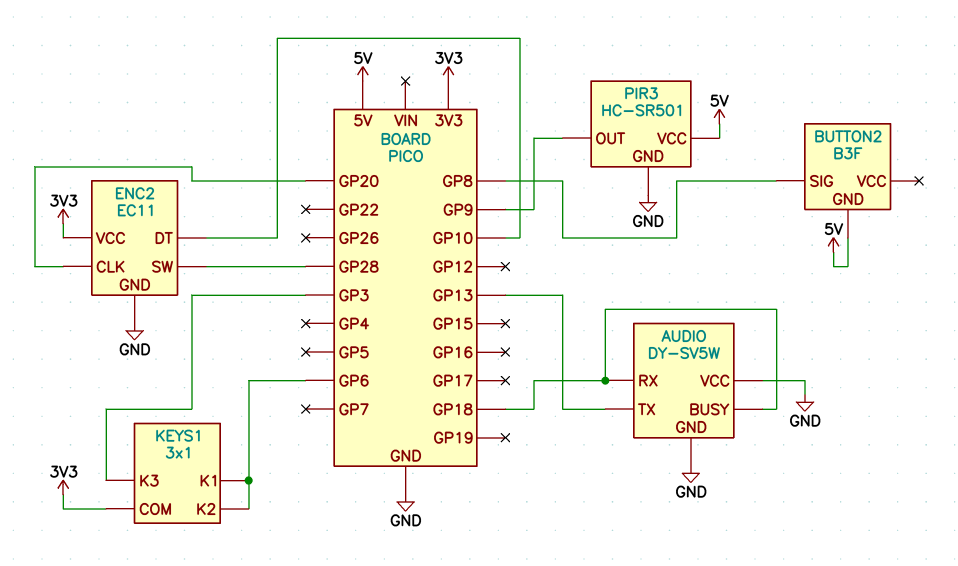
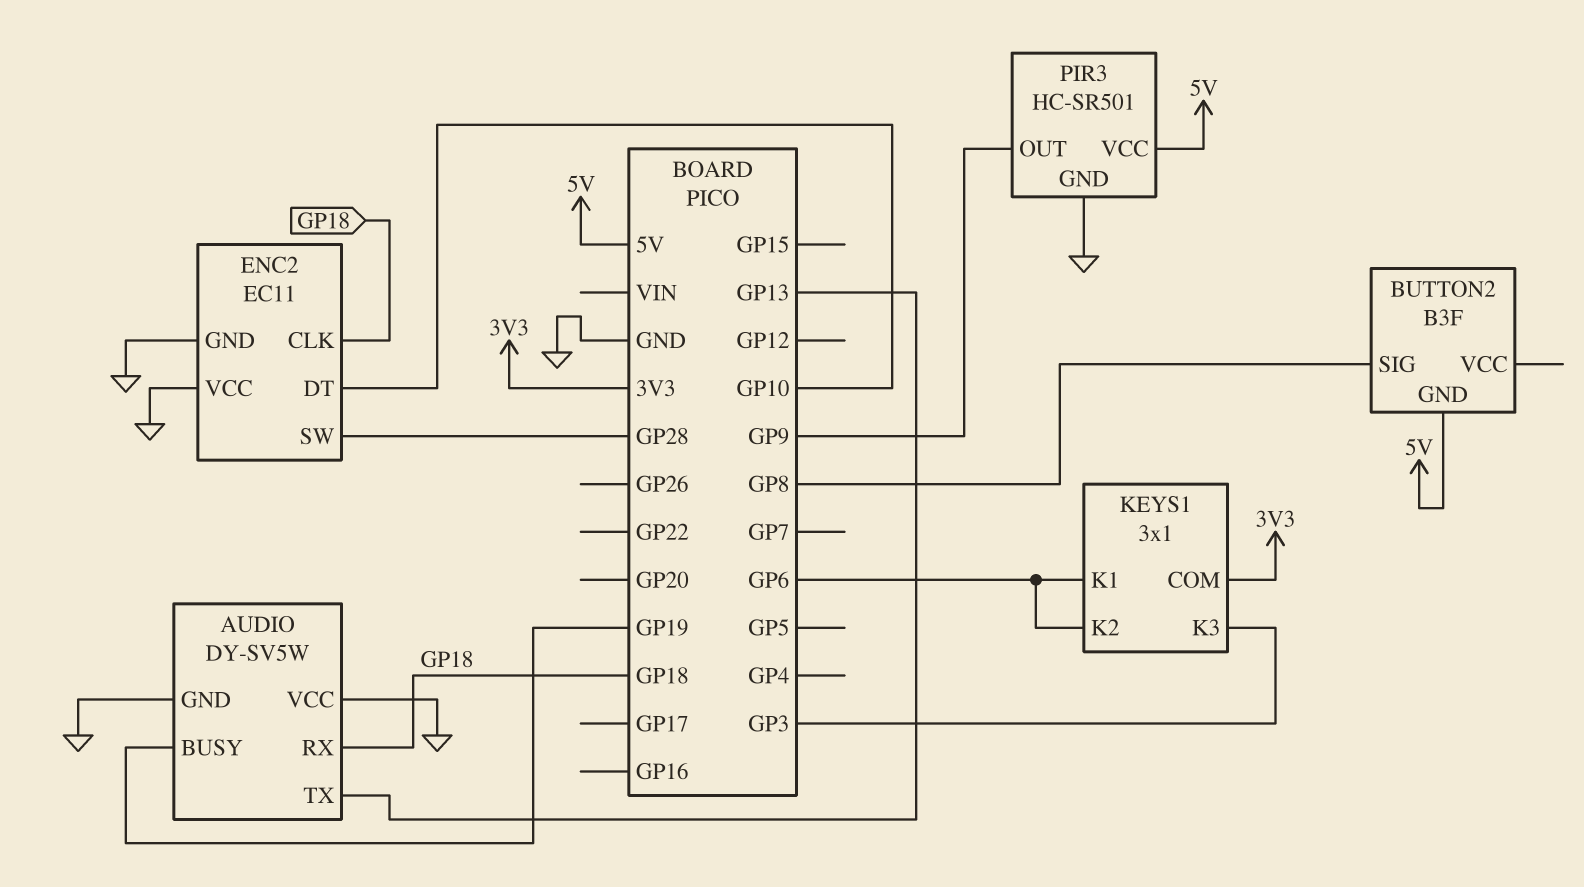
AUDIO pin BUSY: GP18 -> GP19
ENC2 pin CLK: GP20 -> GP18
ENC2 pin VCC: 3V3 -> GND

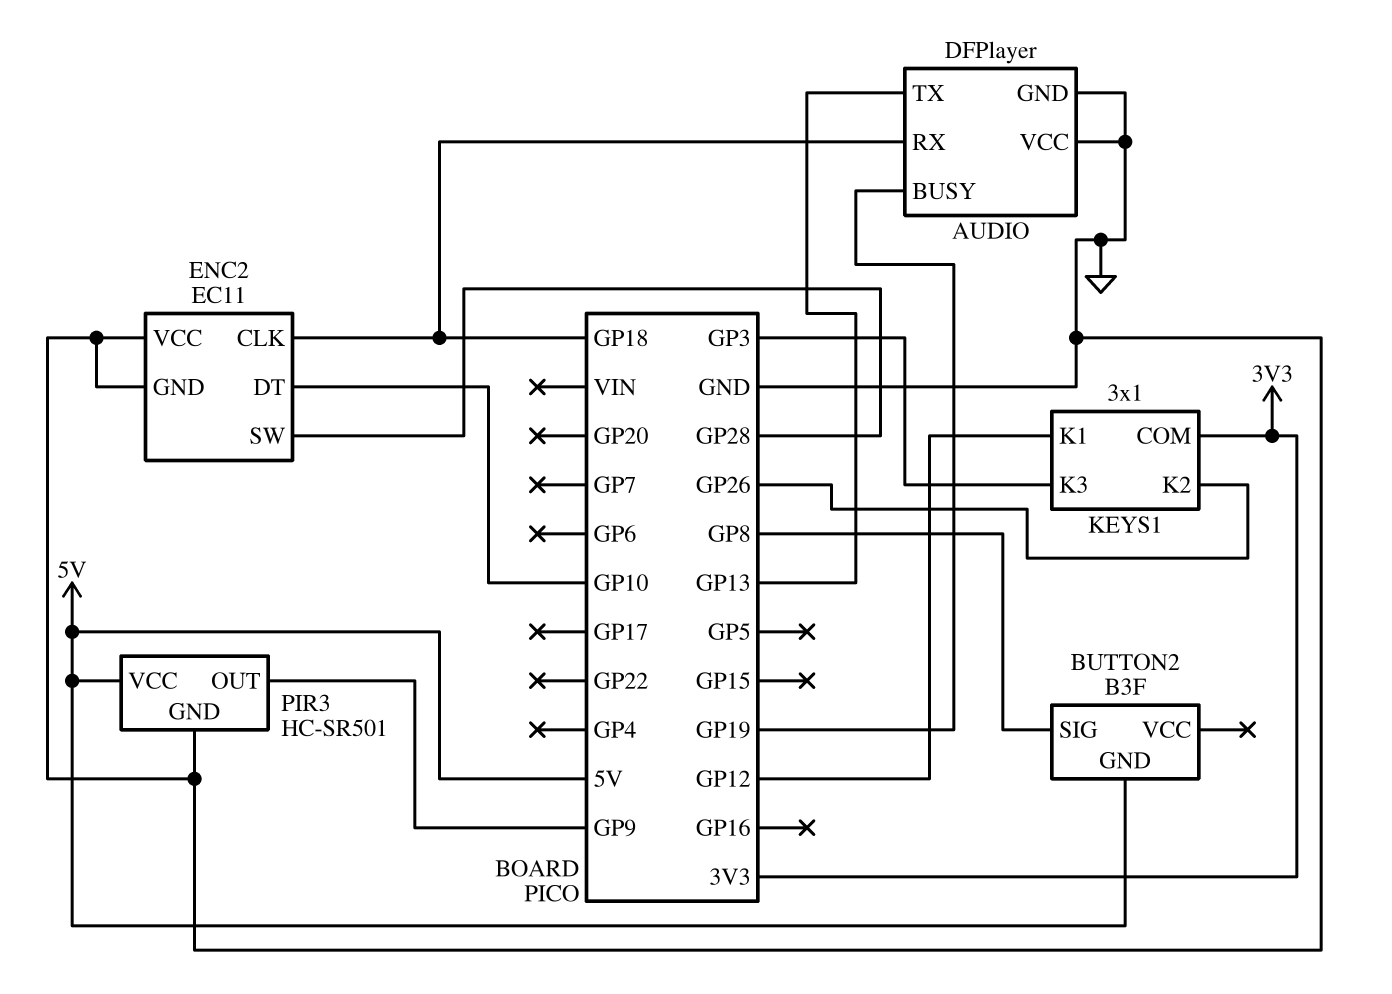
AUDIO: DY-SV5W -> DFPlayer
KEYS1 pin K1: GP6 -> GP12
KEYS1 pin K2: GP6 -> GP26

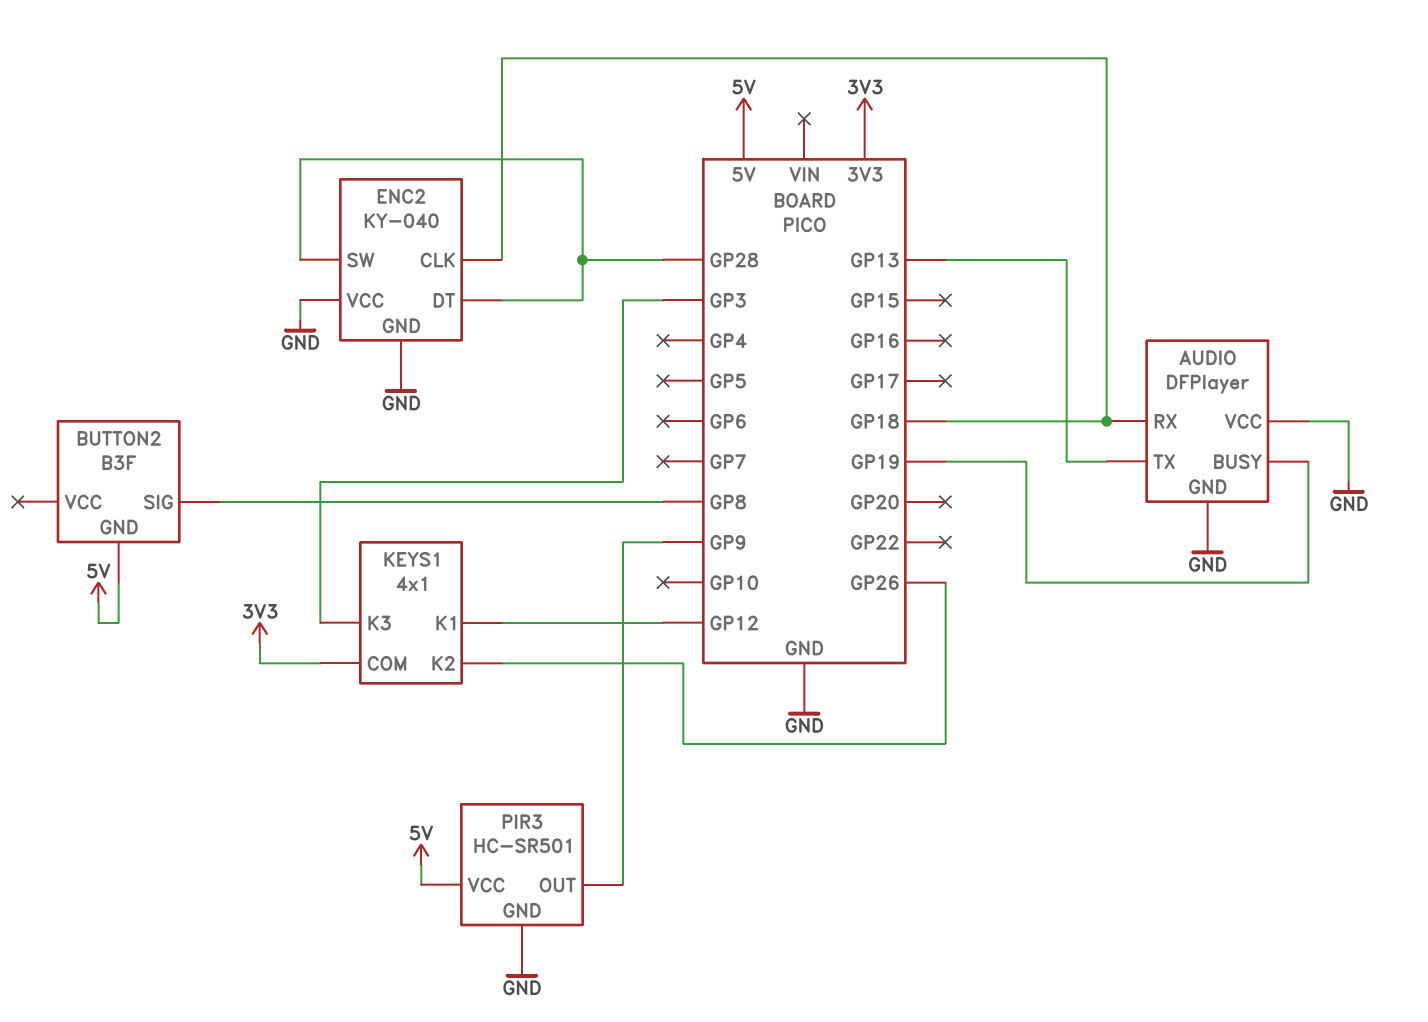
ENC2: EC11 -> KY-040
ENC2 pin DT: GP10 -> GP28
KEYS1: 3x1 -> 4x1

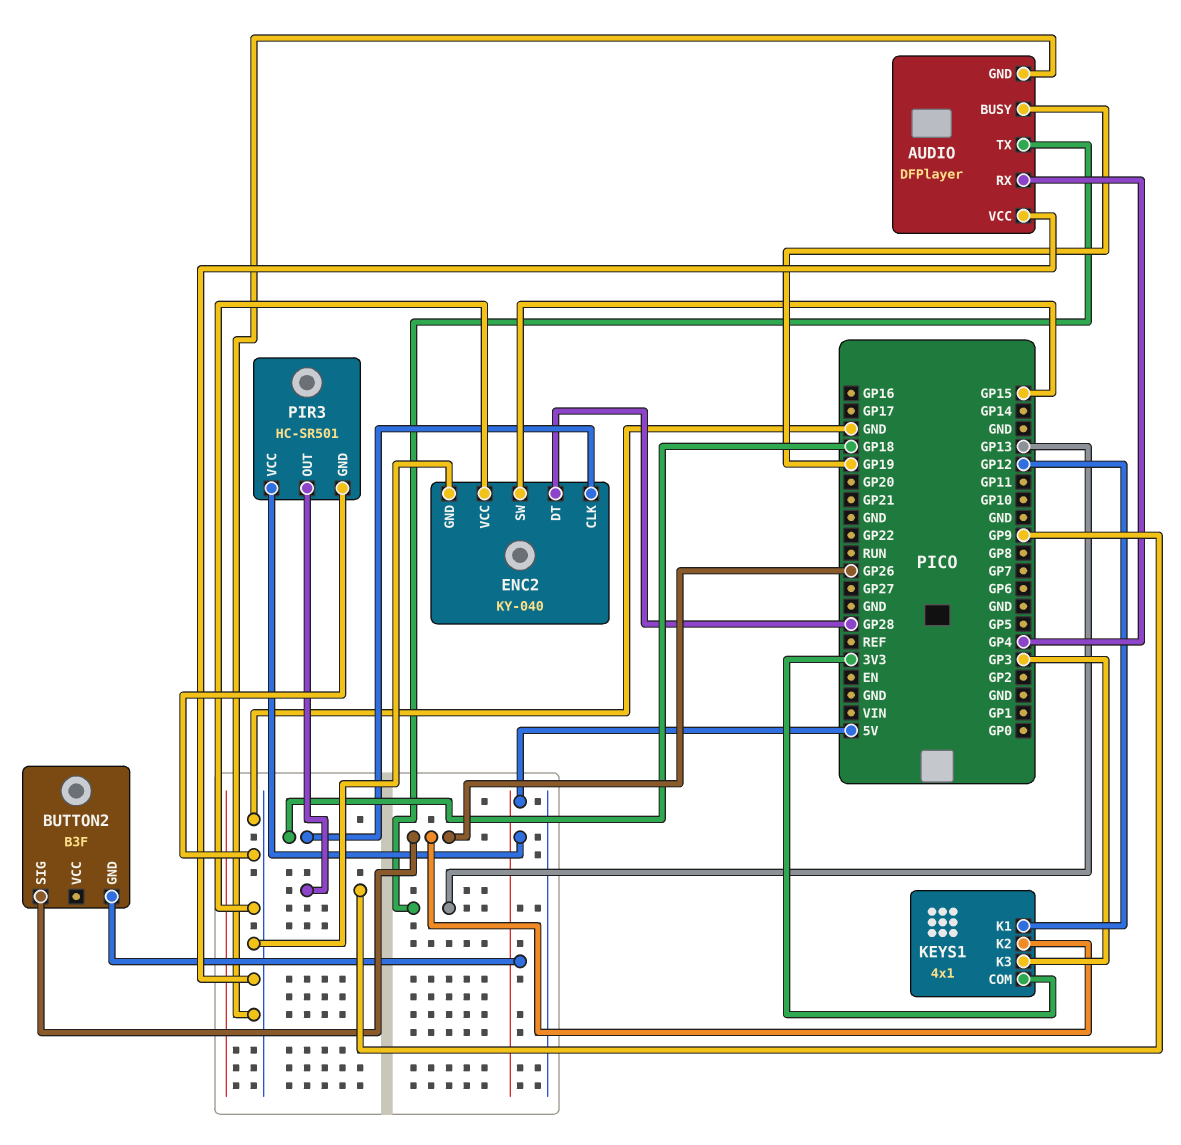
AUDIO pin RX: GP18 -> GP4
BUTTON2 pin SIG: GP8 -> GP26
ENC2 pin SW: GP28 -> GP15

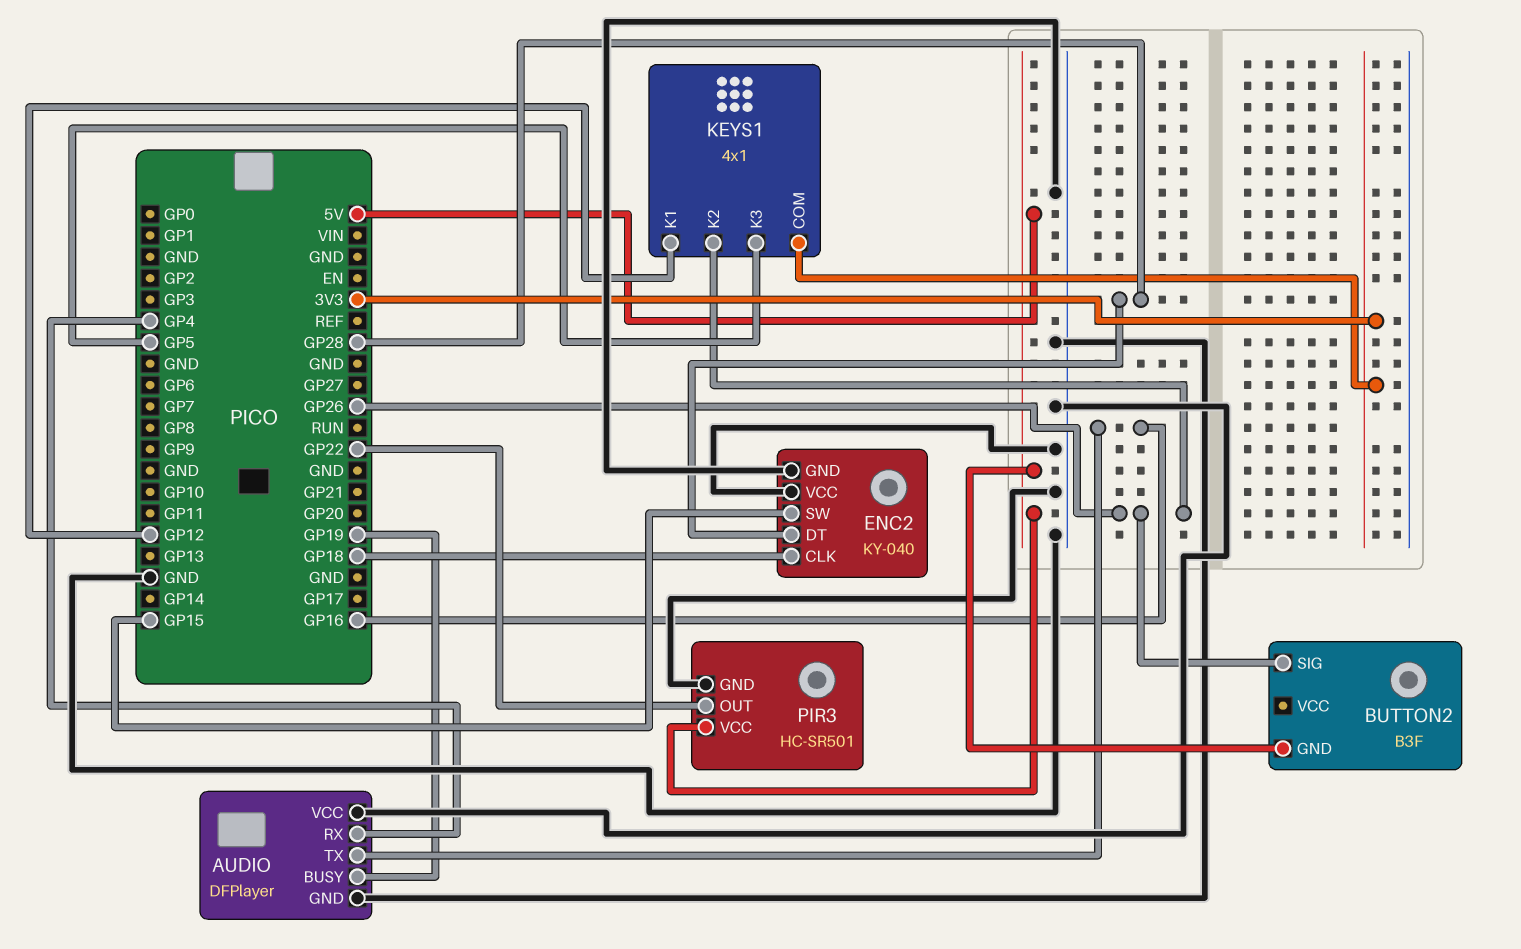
AUDIO pin TX: GP13 -> GP16
KEYS1 pin K3: GP3 -> GP5
PIR3 pin OUT: GP9 -> GP22

